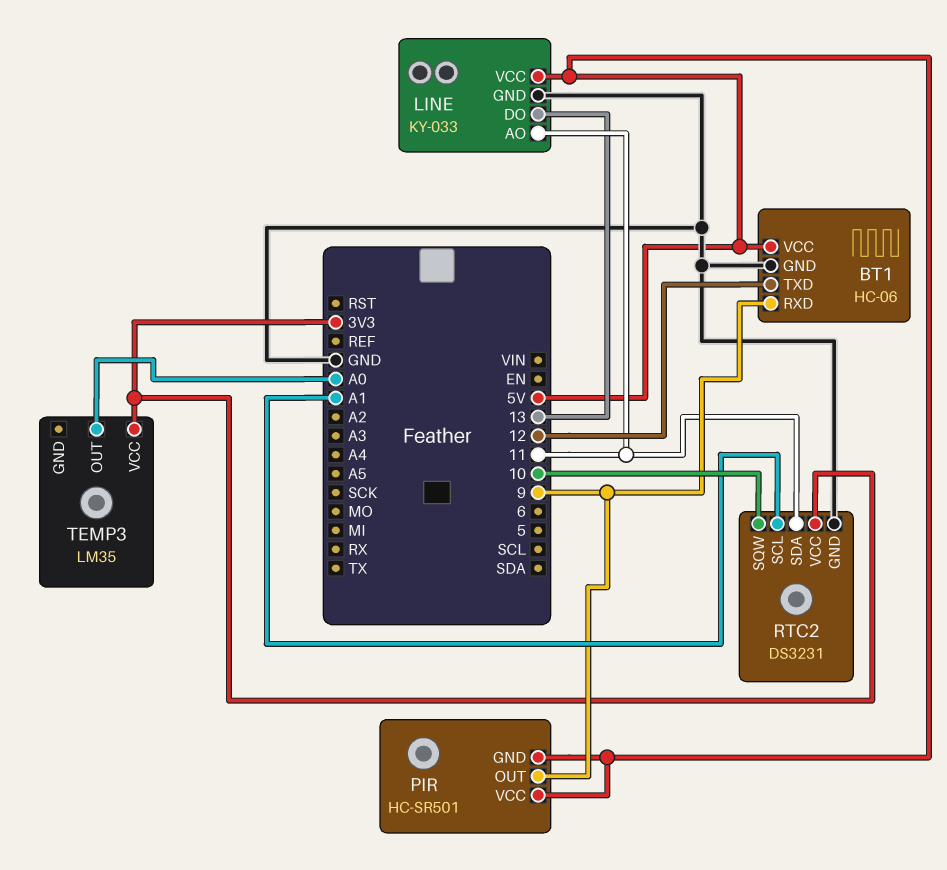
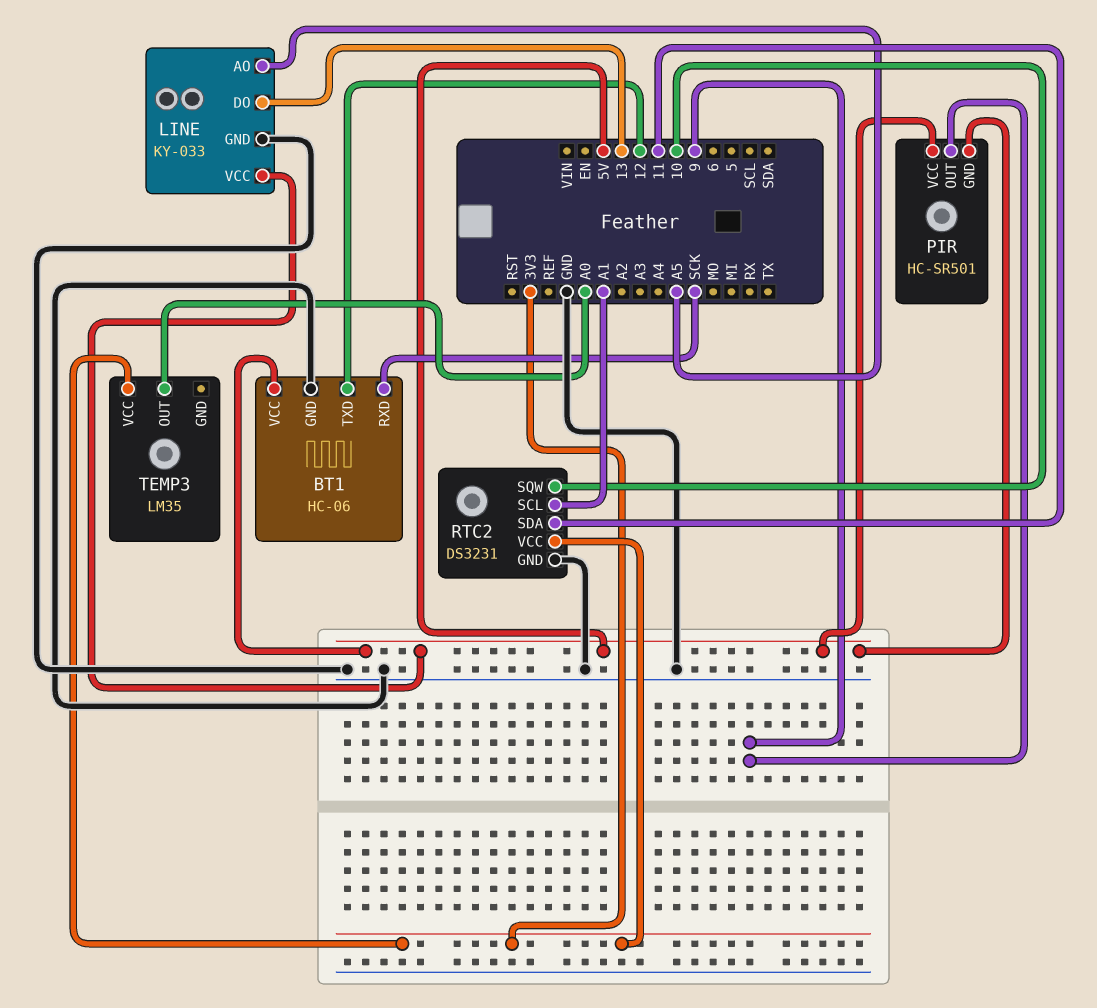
BT1 pin RXD: 9 -> SCK
LINE pin AO: 11 -> A5

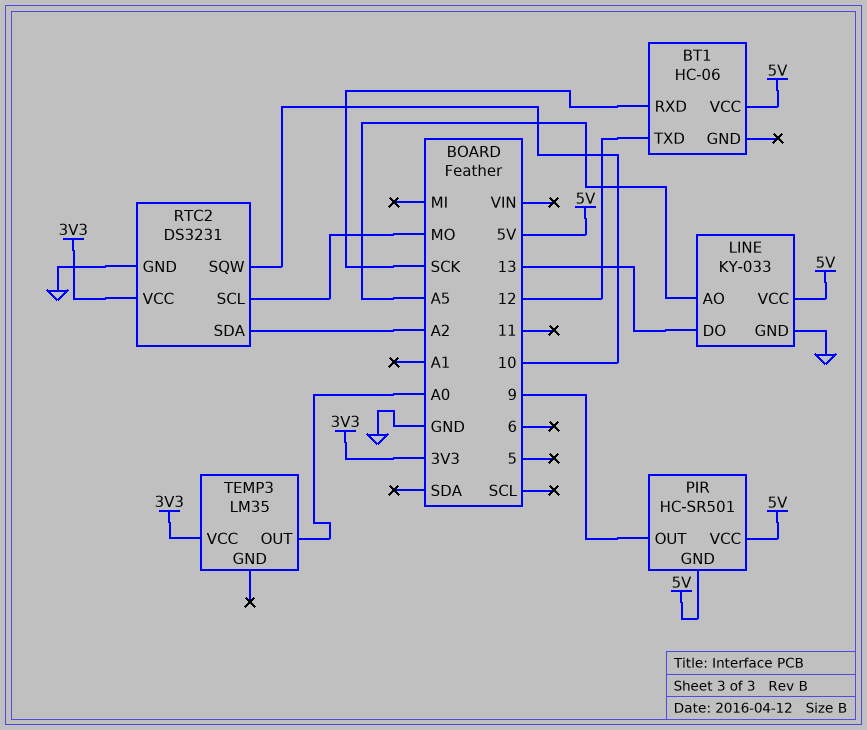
BT1 pin GND: GND -> none
RTC2 pin SCL: A1 -> MO
RTC2 pin SDA: 11 -> A2

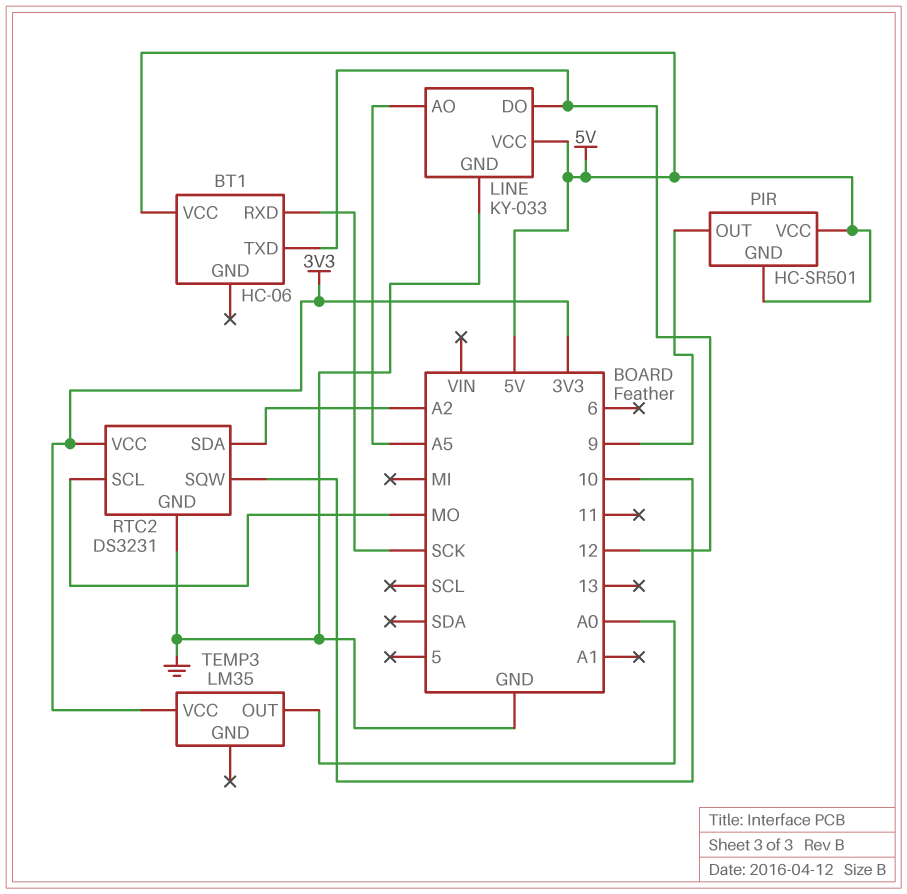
LINE pin DO: 13 -> 12

